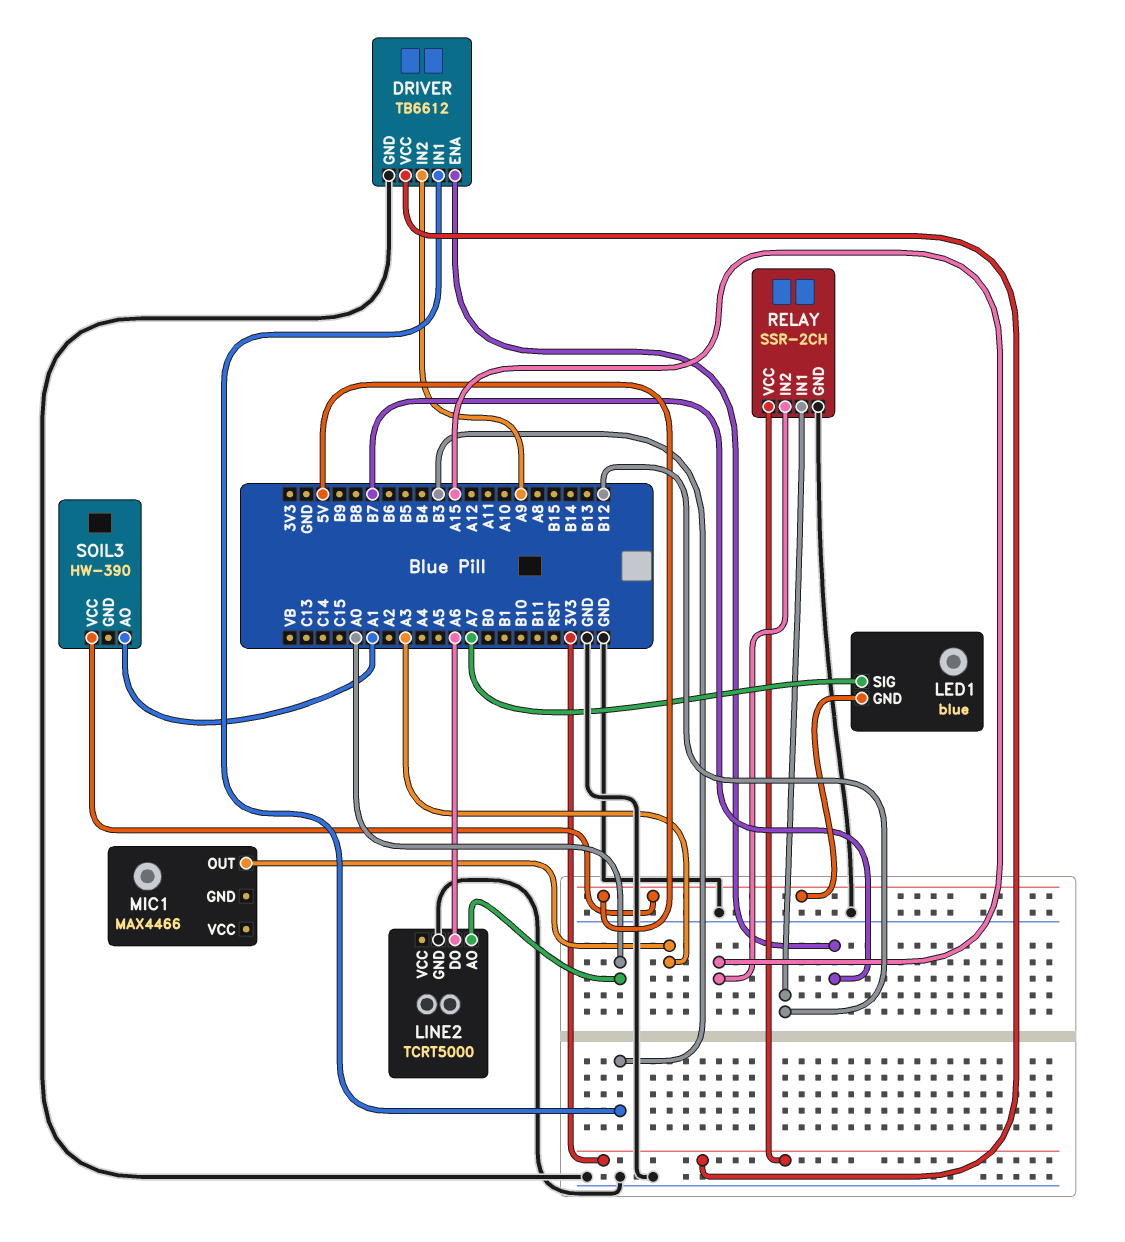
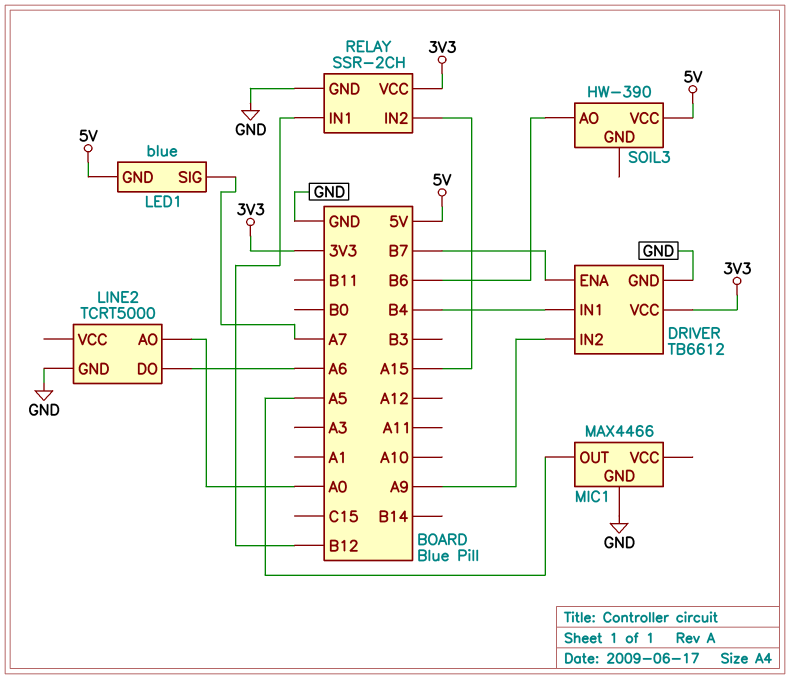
DRIVER pin IN1: B3 -> B4
MIC1 pin GND: none -> GND
MIC1 pin OUT: A3 -> A5
SOIL3 pin AO: A1 -> B6

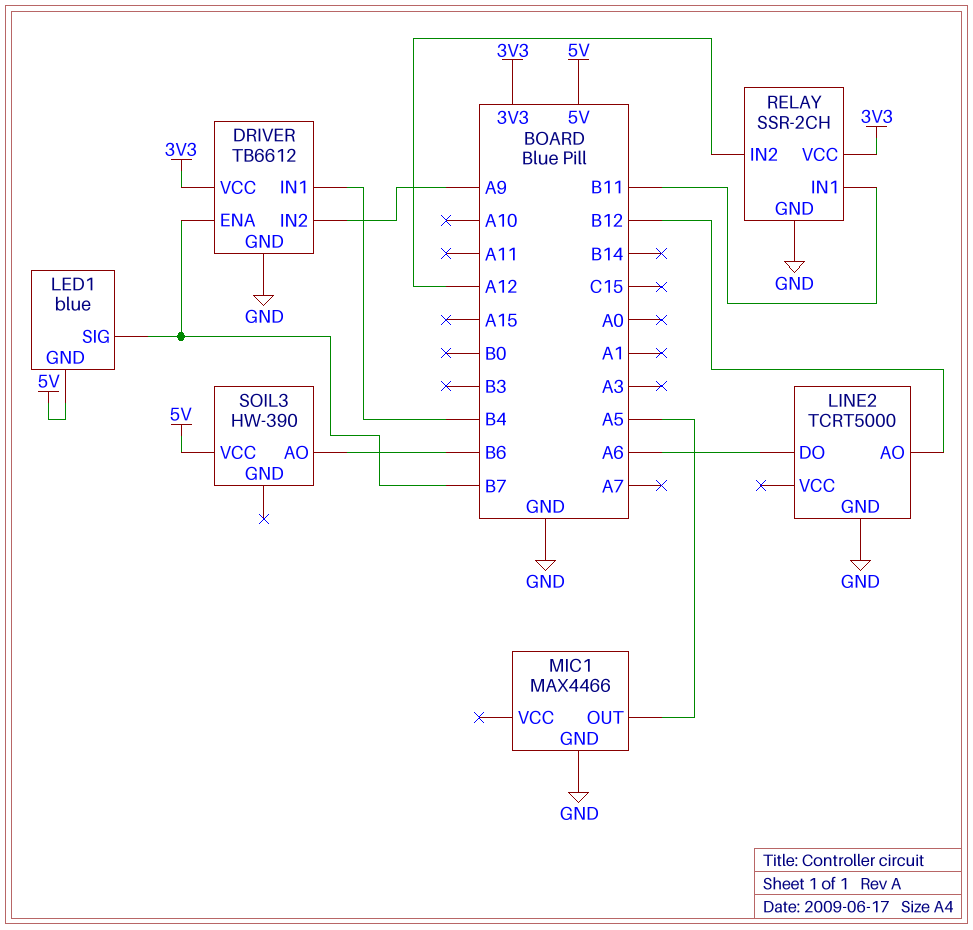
LED1 pin SIG: A7 -> B7
LINE2 pin AO: A0 -> B12
RELAY pin IN1: B12 -> B11
RELAY pin IN2: A15 -> A12

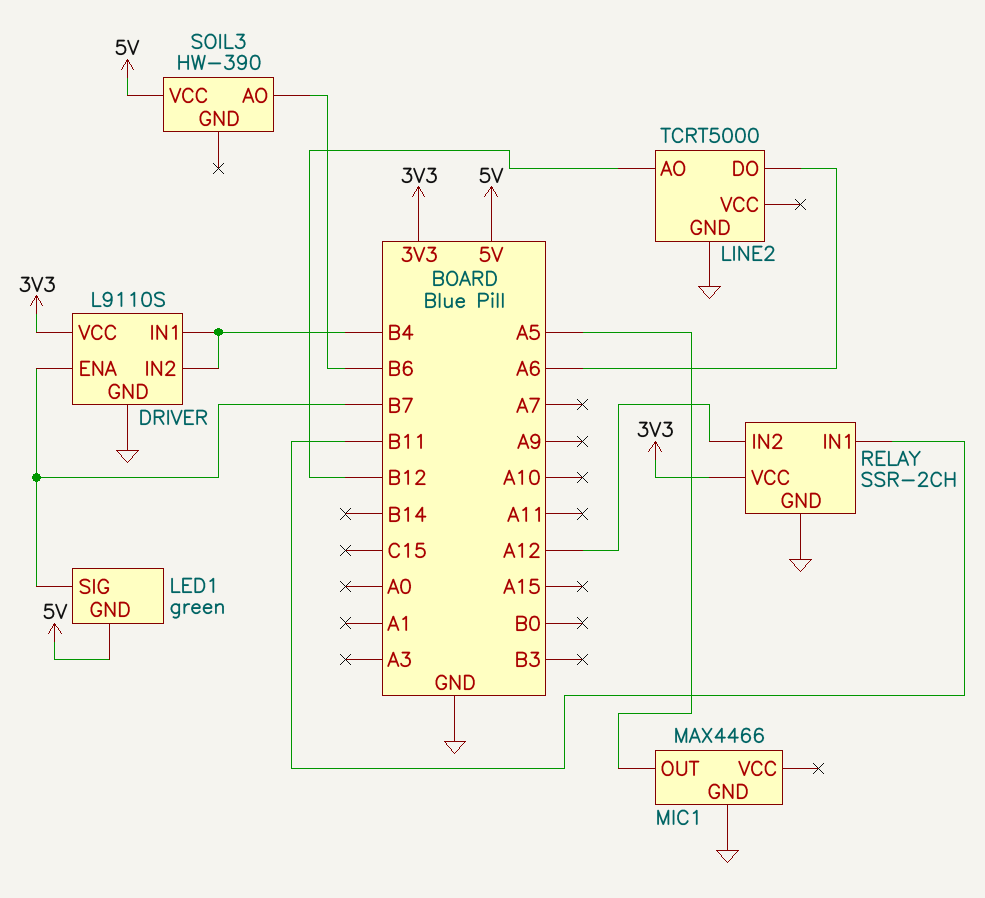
DRIVER: TB6612 -> L9110S
DRIVER pin IN2: A9 -> B4
LED1: blue -> green

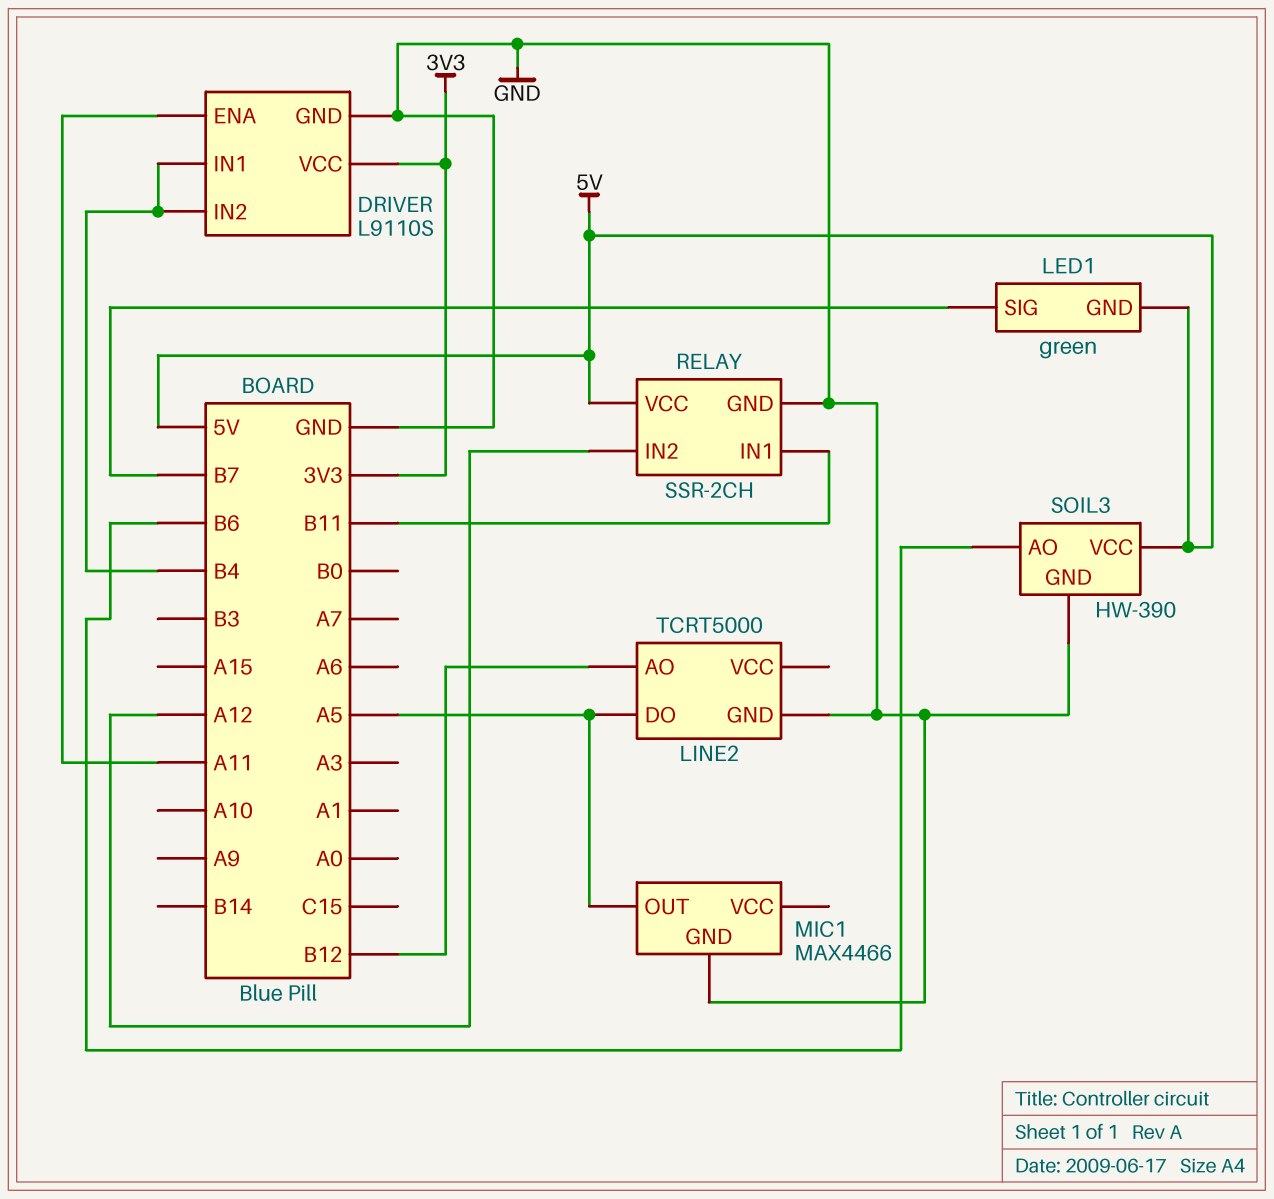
DRIVER pin ENA: B7 -> A11
LINE2 pin DO: A6 -> A5
RELAY pin VCC: 3V3 -> 5V
SOIL3 pin GND: none -> GND

